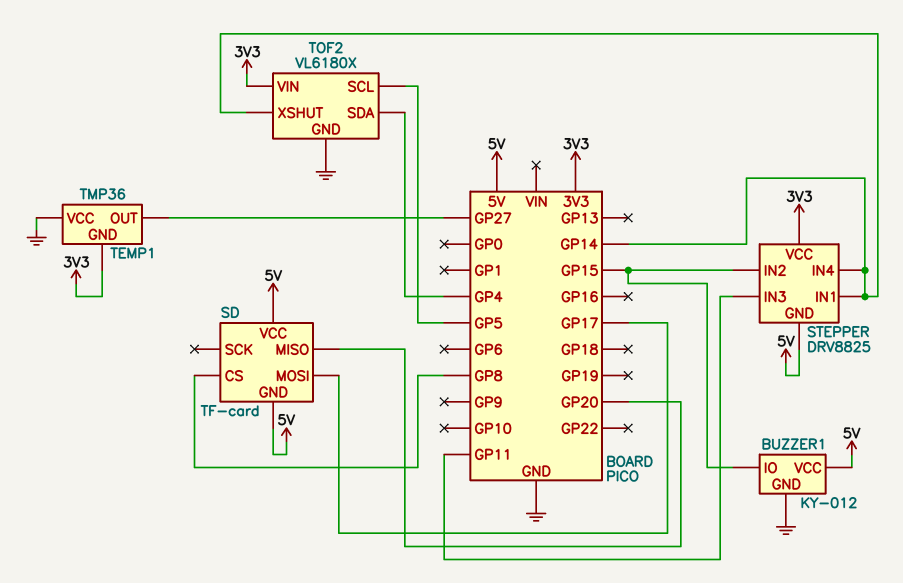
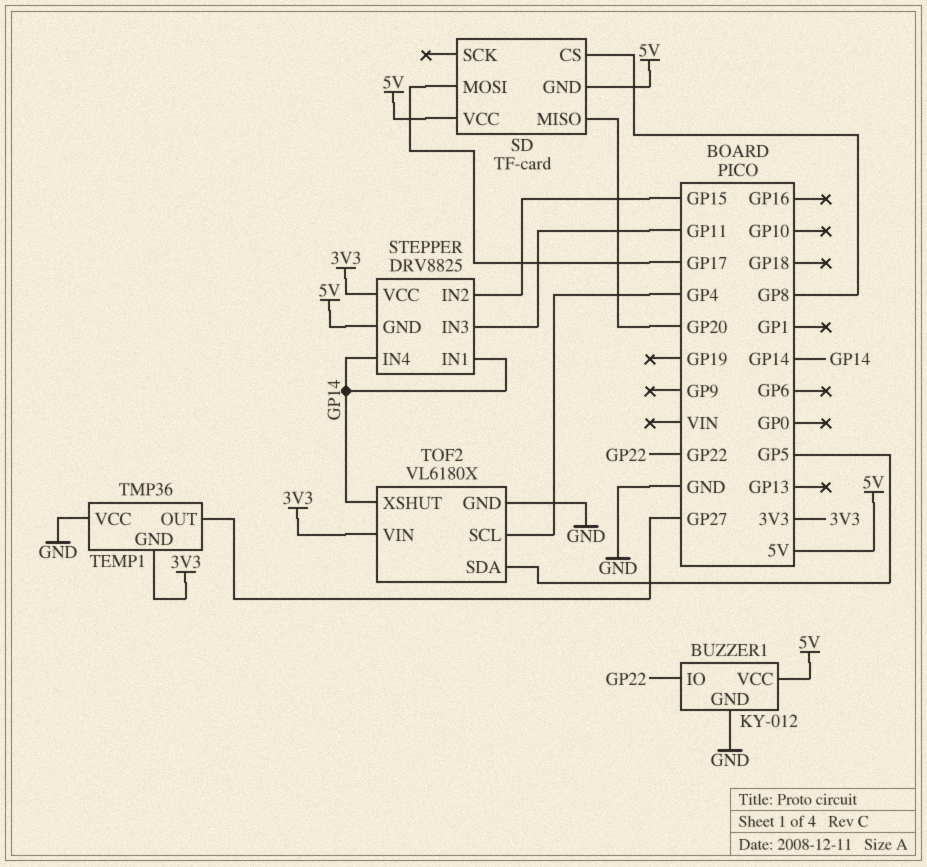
BUZZER1 pin IO: GP15 -> GP22
TOF2 pin SCL: GP5 -> GP4
TOF2 pin SDA: GP4 -> GP5

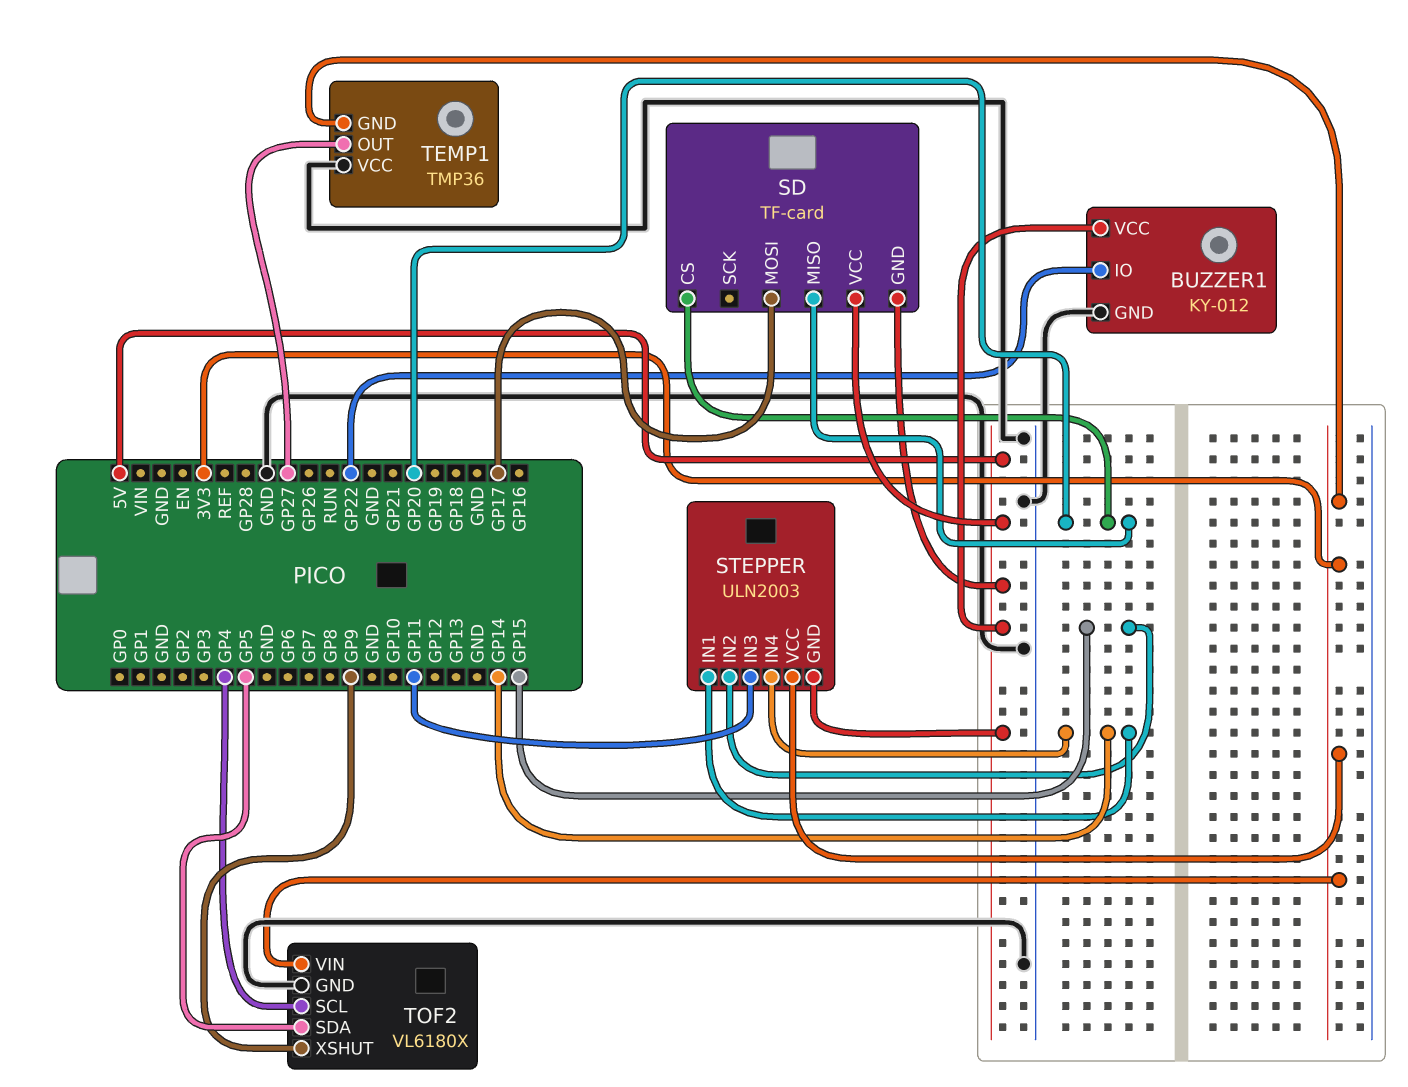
SD pin CS: GP8 -> GP20
STEPPER: DRV8825 -> ULN2003
TOF2 pin XSHUT: GP14 -> GP9

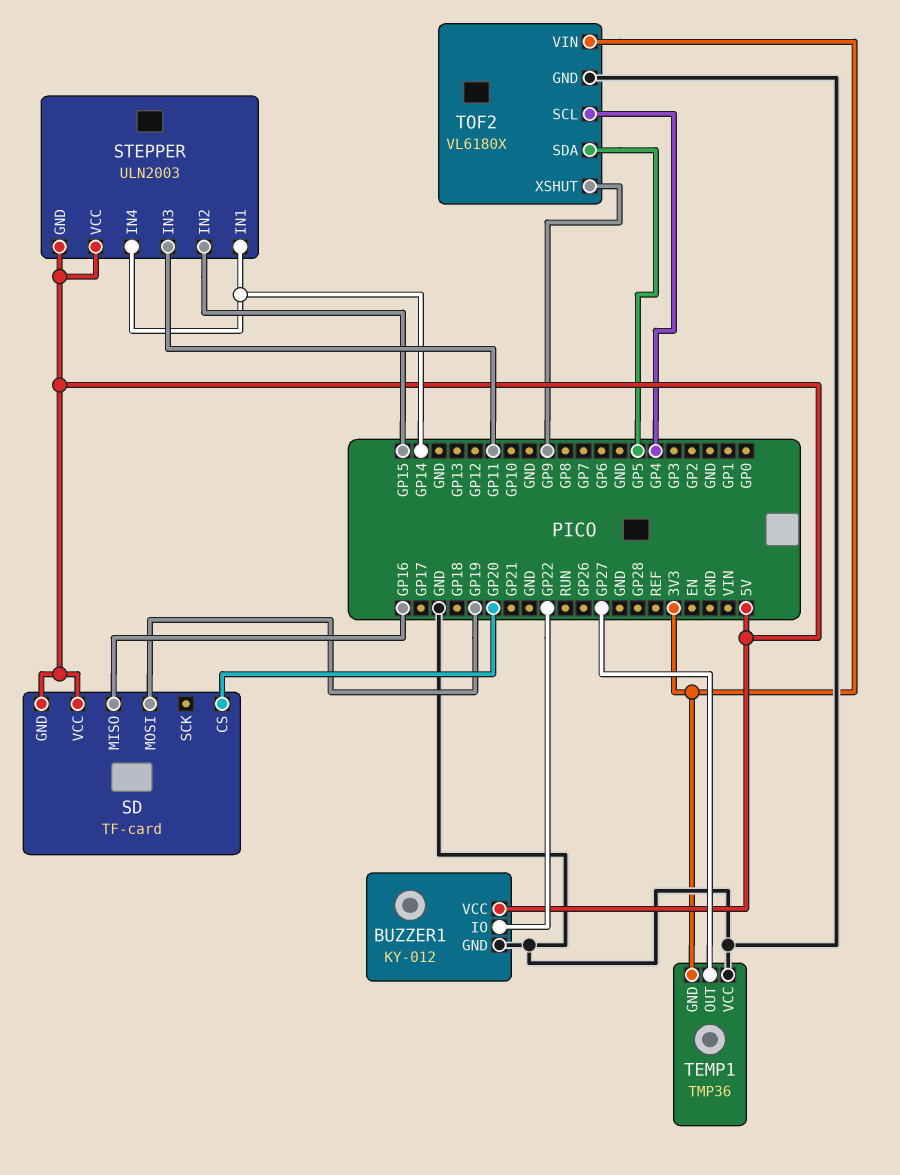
SD pin MISO: GP20 -> GP16
SD pin MOSI: GP17 -> GP19
STEPPER pin VCC: 3V3 -> 5V

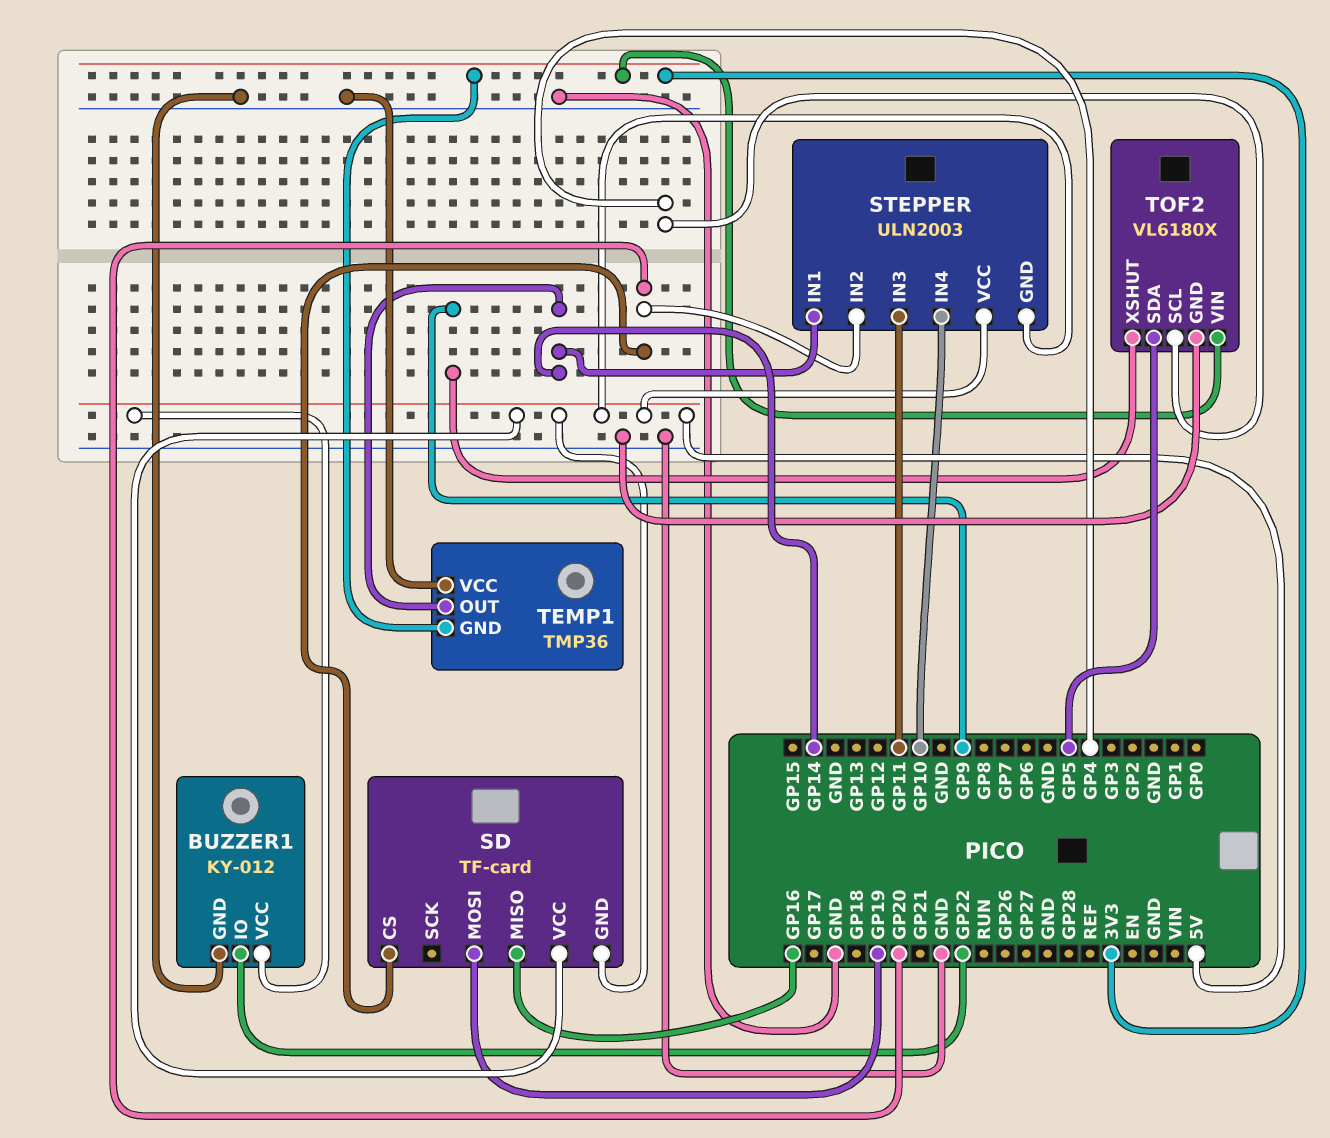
STEPPER pin IN2: GP15 -> GP20
STEPPER pin IN4: GP14 -> GP10
TEMP1 pin OUT: GP27 -> GP14

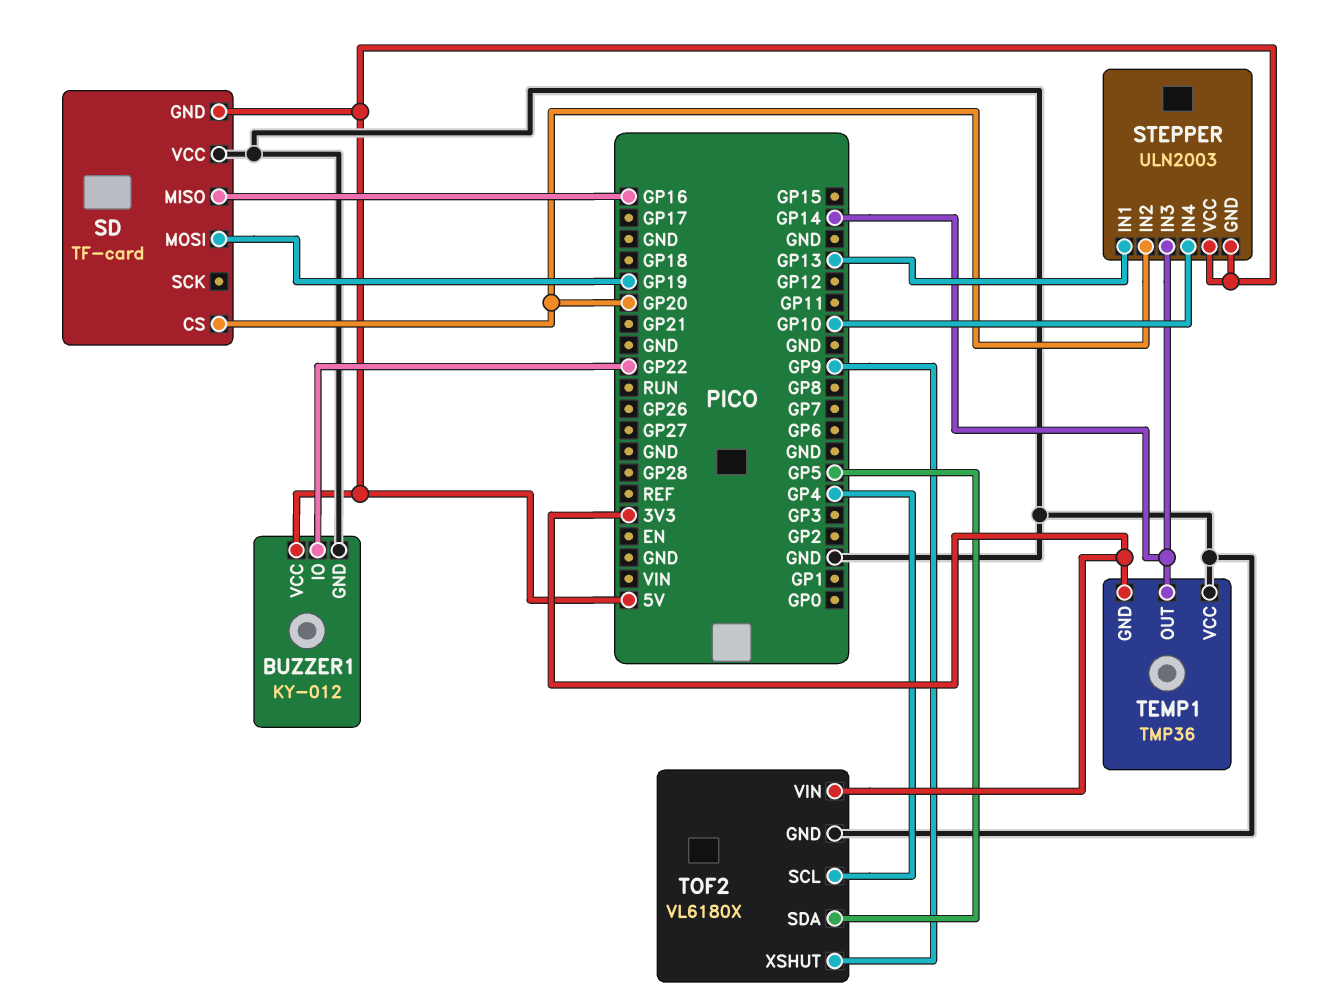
SD pin VCC: 5V -> GND
STEPPER pin IN1: GP14 -> GP13
STEPPER pin IN3: GP11 -> GP14

